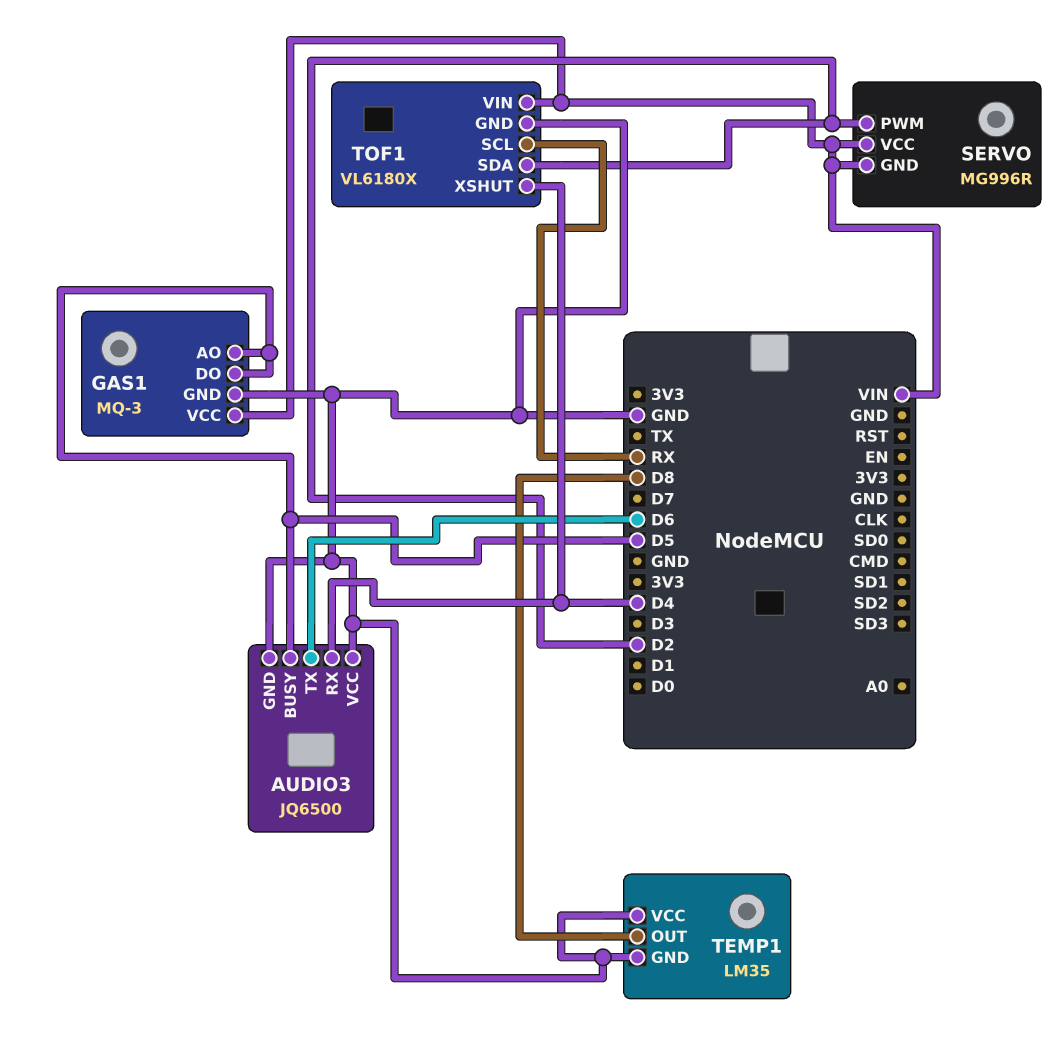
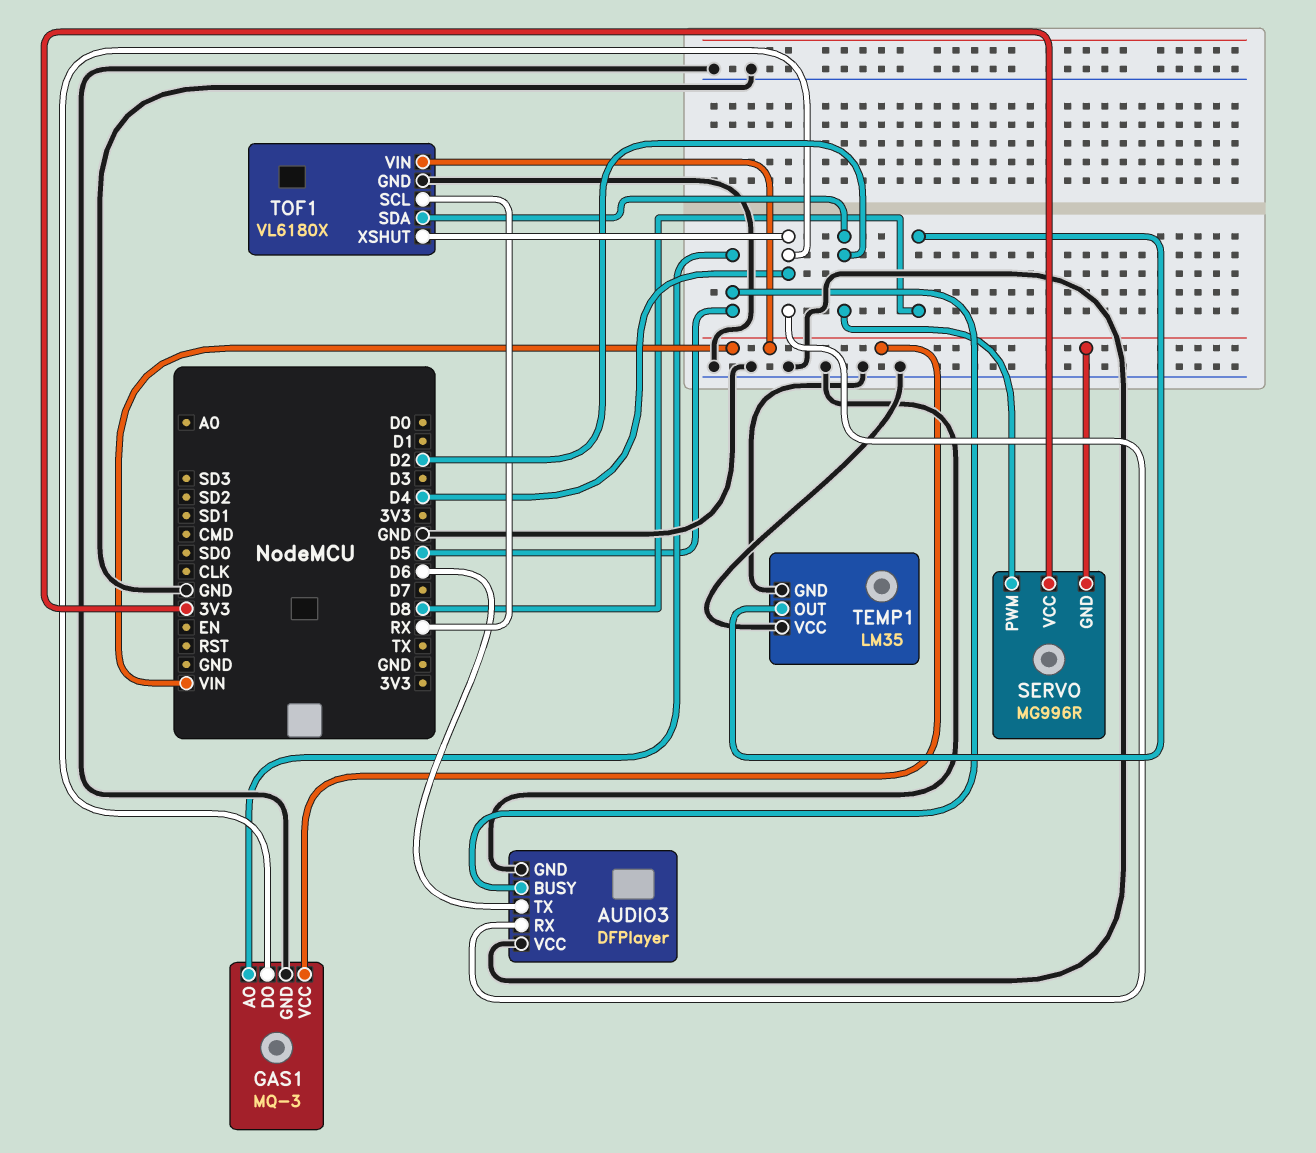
AUDIO3: JQ6500 -> DFPlayer
GAS1 pin DO: D5 -> D4
SERVO pin VCC: VIN -> 3V3

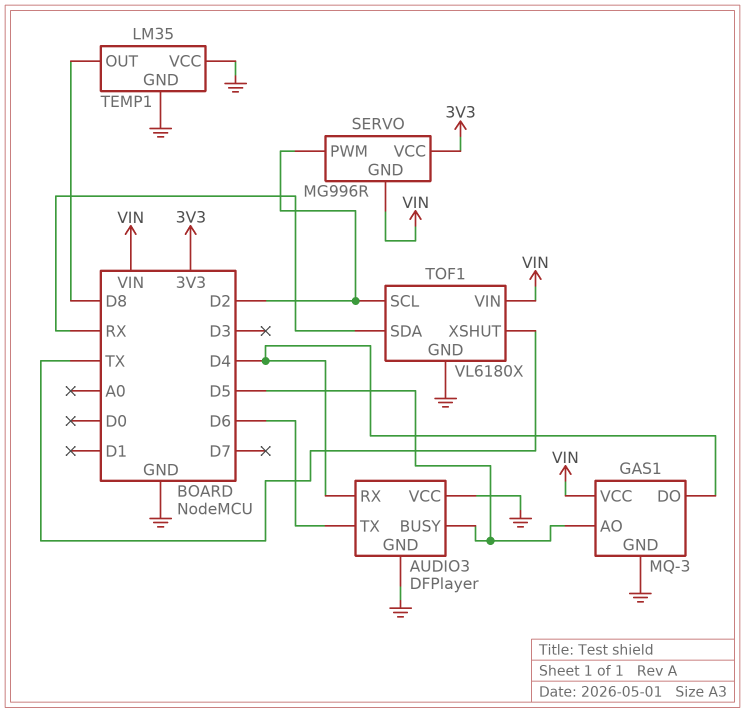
TOF1 pin SCL: RX -> D2
TOF1 pin SDA: D2 -> RX
TOF1 pin XSHUT: D4 -> TX

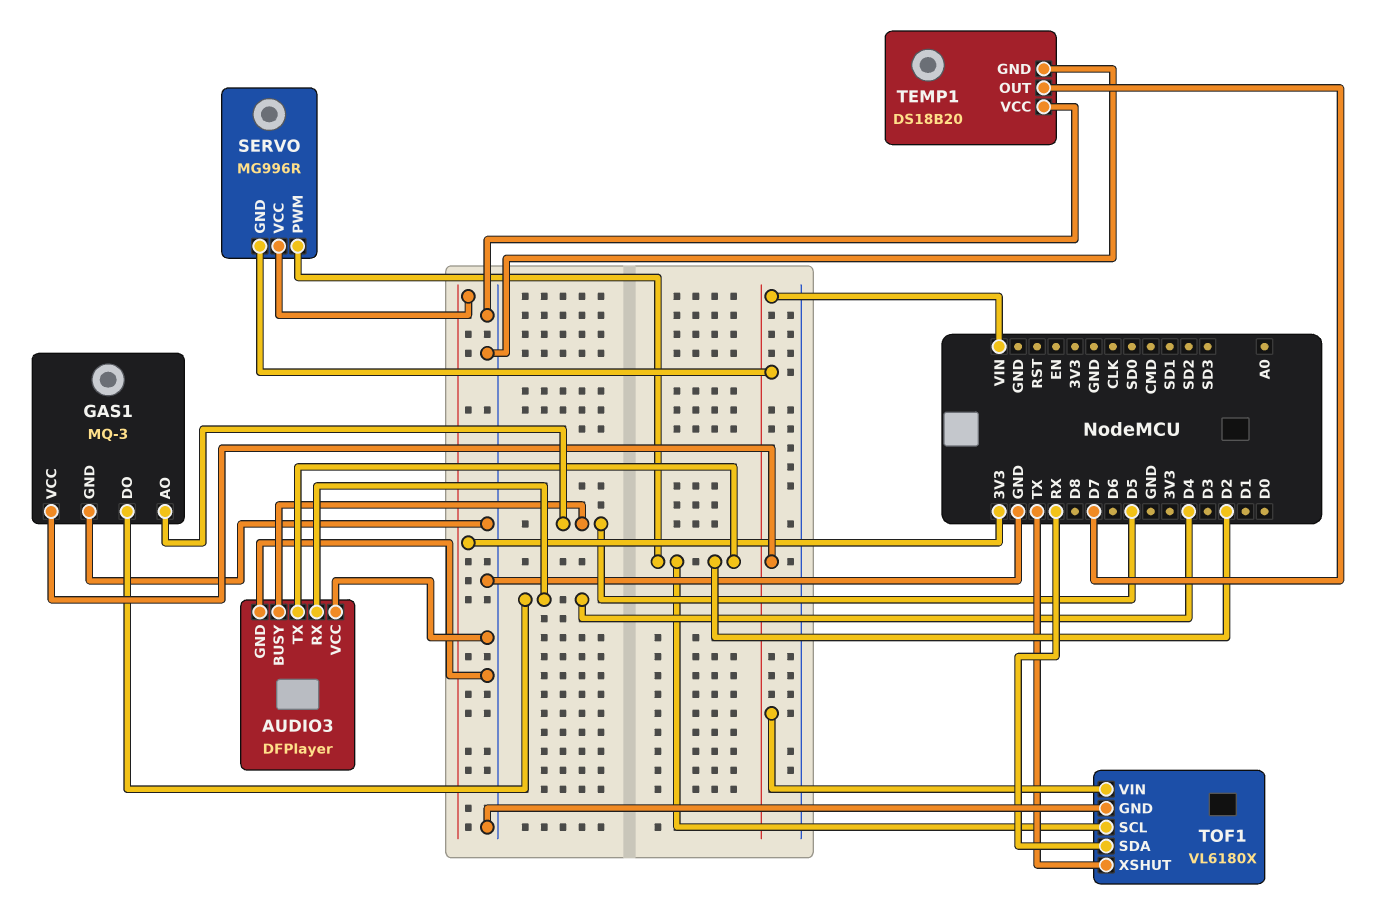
AUDIO3 pin TX: D6 -> D2
TEMP1: LM35 -> DS18B20
TEMP1 pin OUT: D8 -> D7

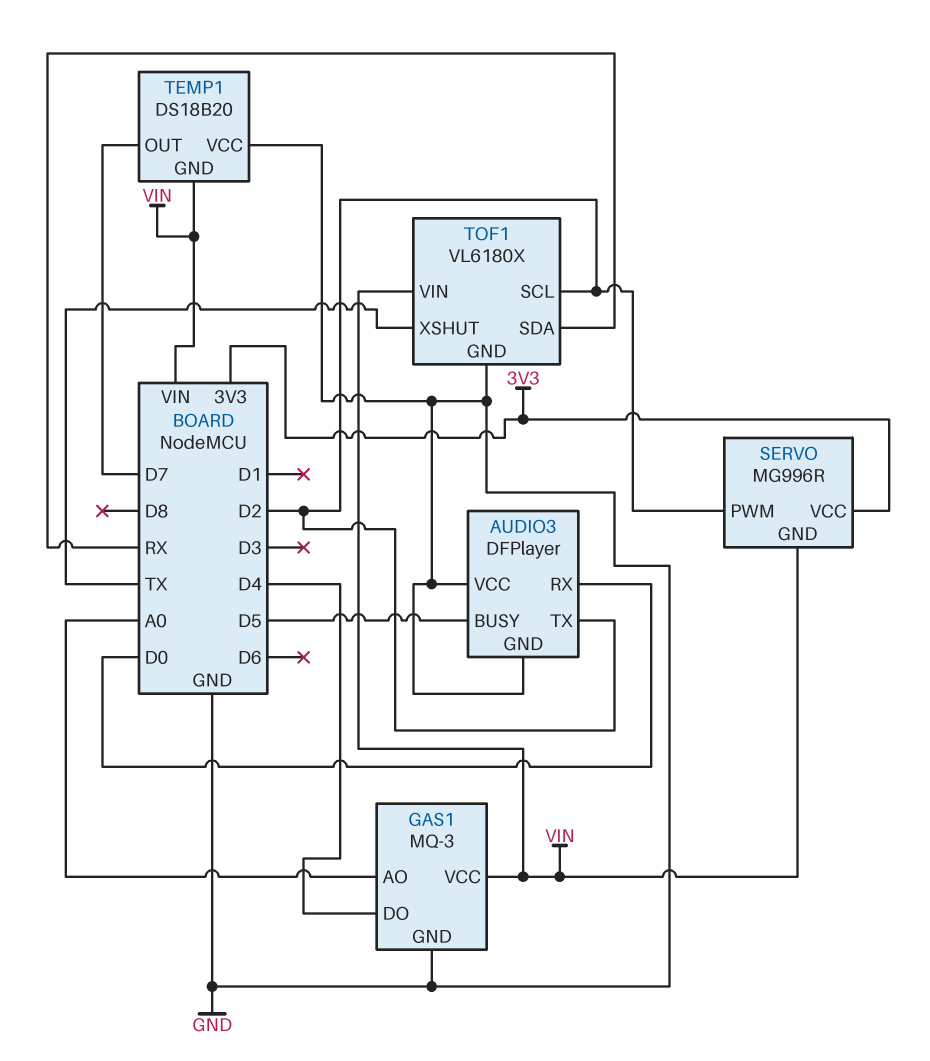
AUDIO3 pin RX: D4 -> D0
GAS1 pin AO: D5 -> A0
TEMP1 pin GND: GND -> VIN

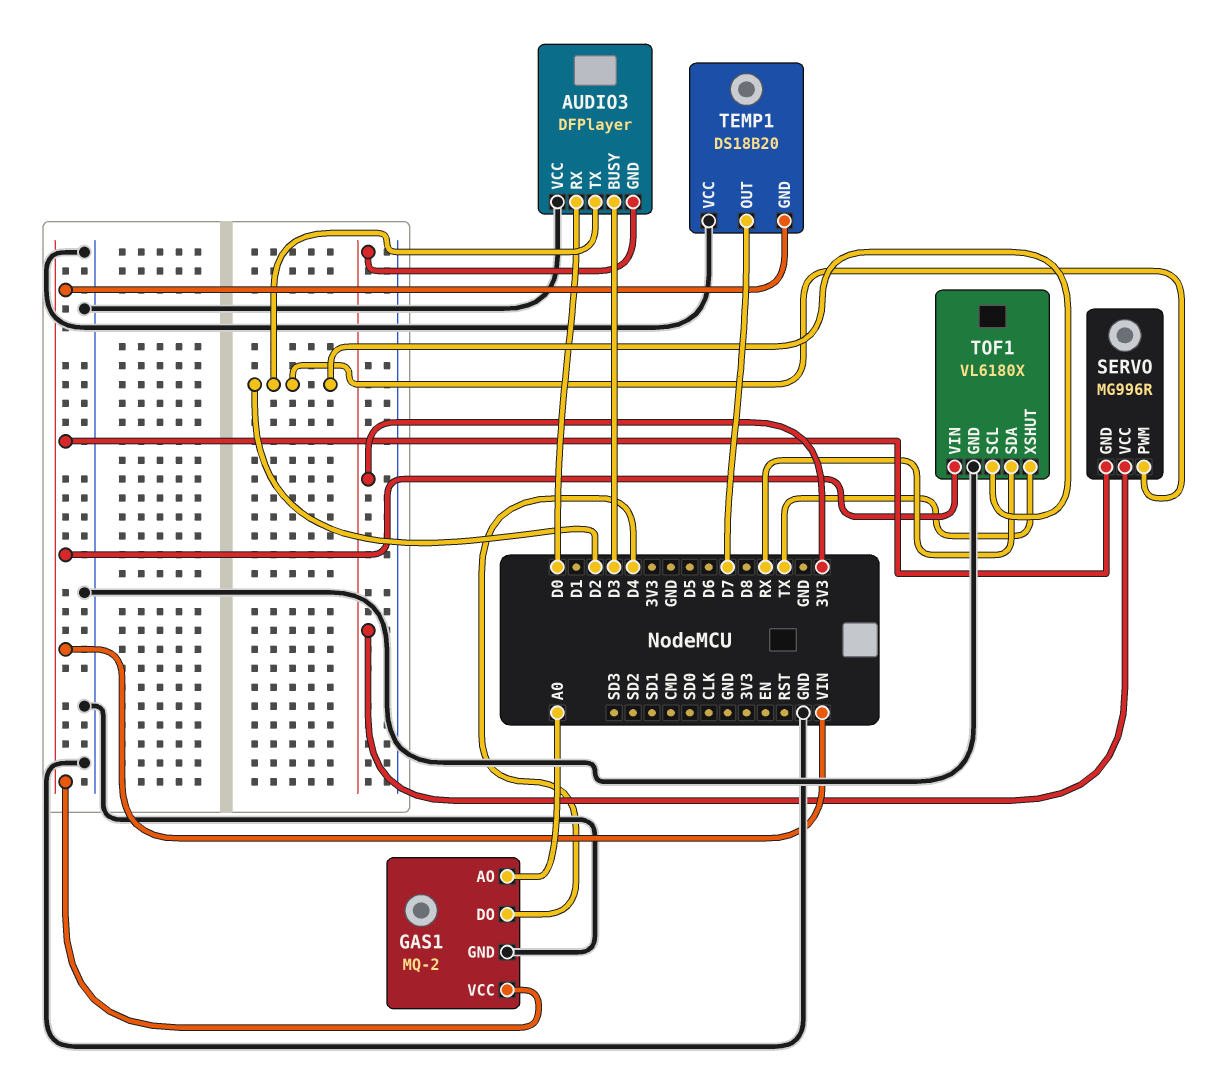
AUDIO3 pin BUSY: D5 -> D3
AUDIO3 pin GND: GND -> 3V3
GAS1: MQ-3 -> MQ-2

